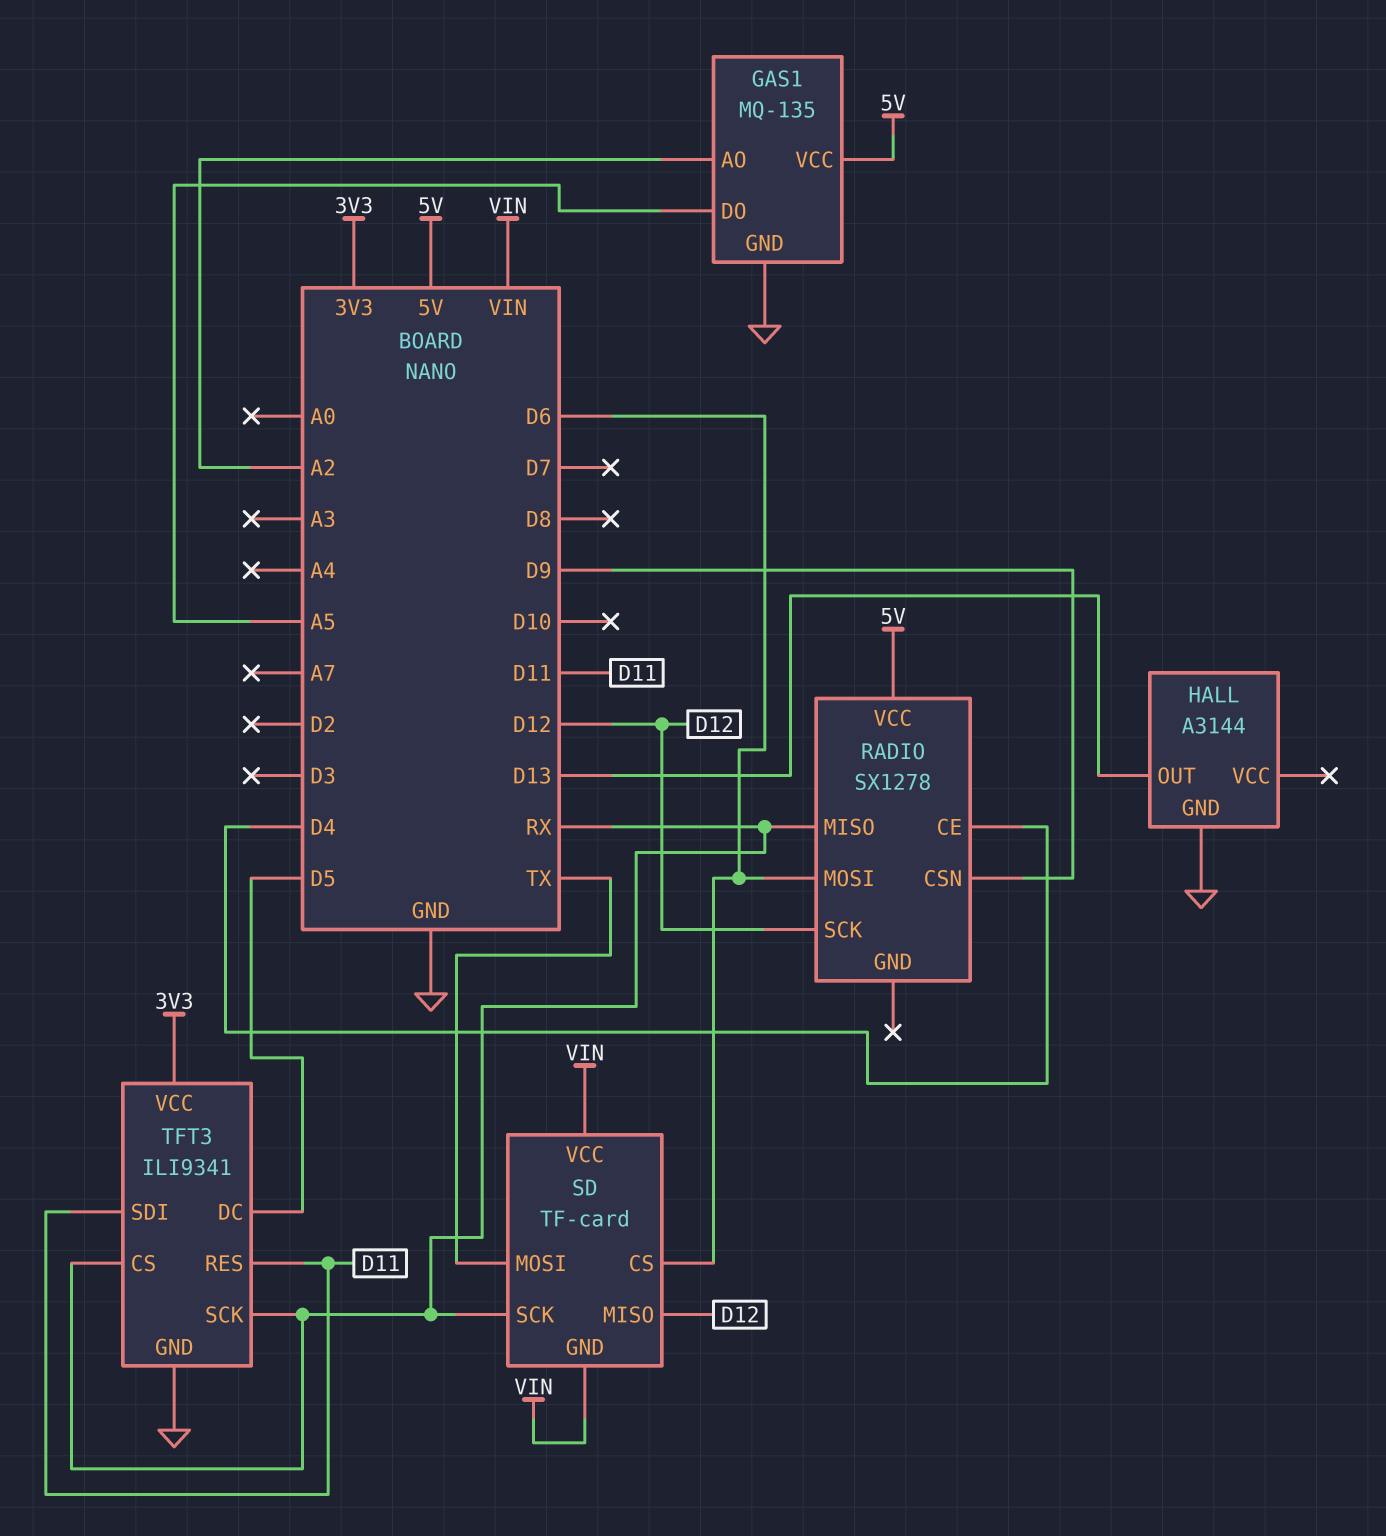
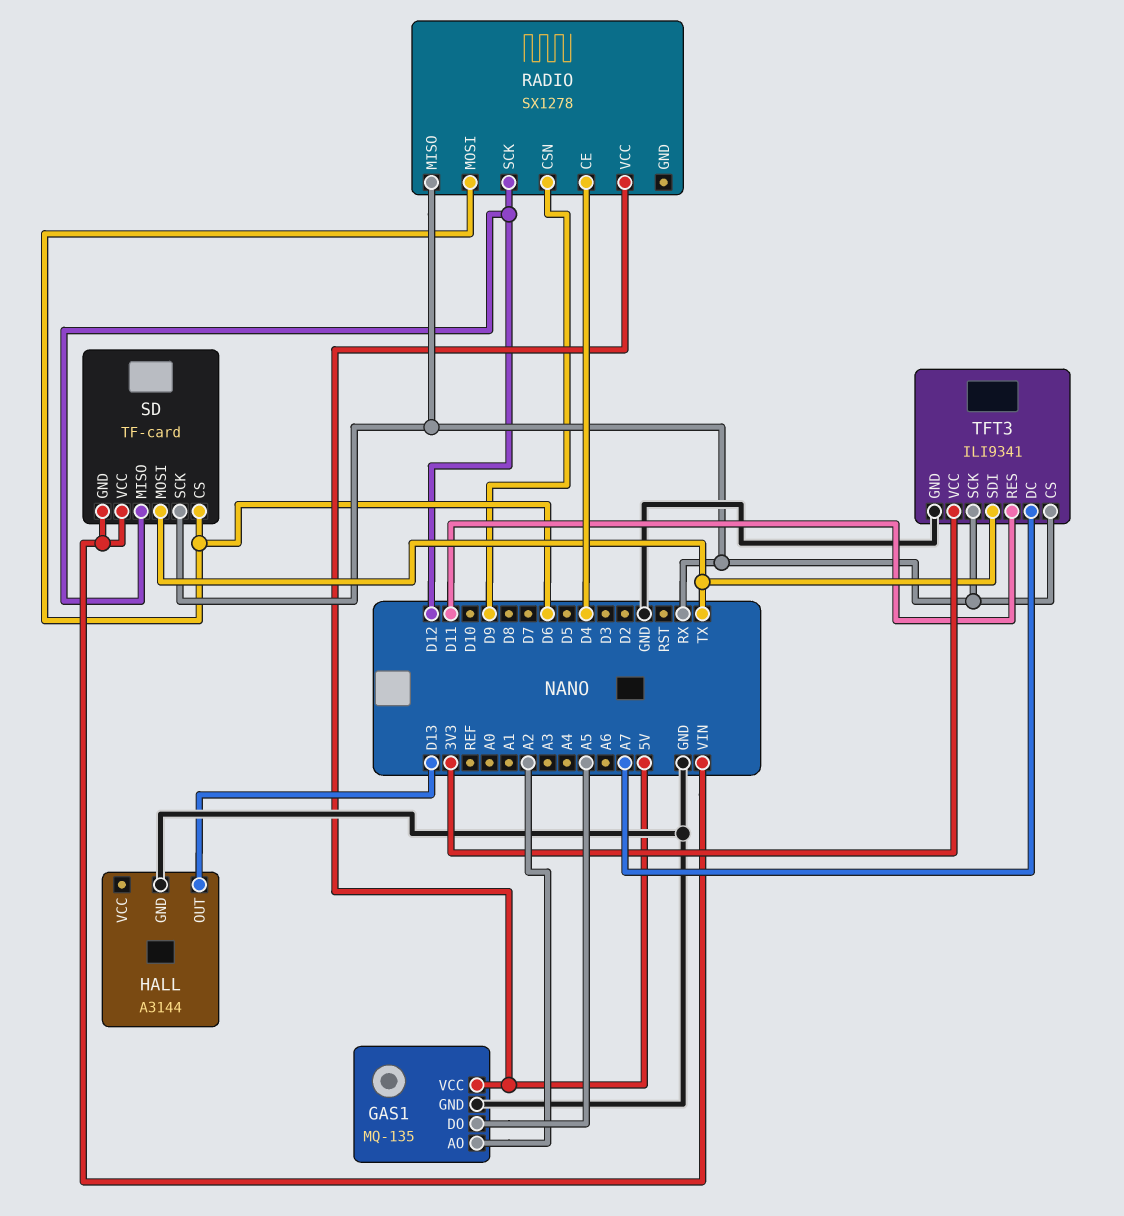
TFT3 pin DC: D5 -> A7
TFT3 pin SDI: D11 -> TX

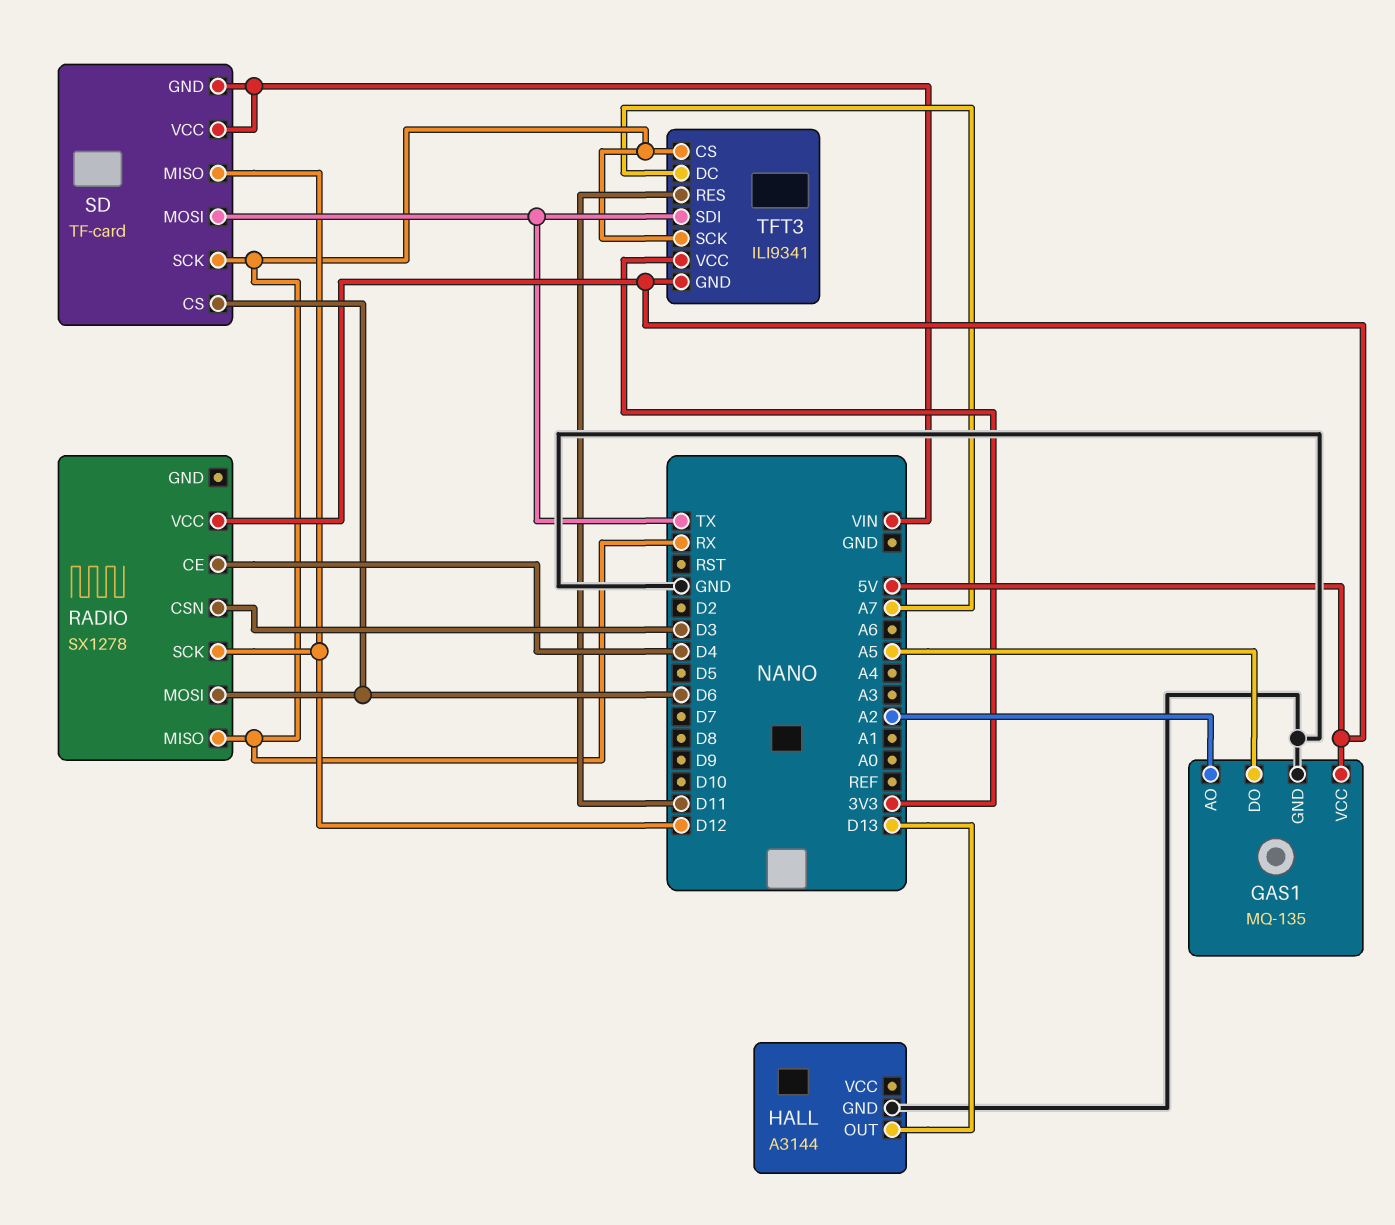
RADIO pin CSN: D9 -> D3
TFT3 pin GND: GND -> 5V

